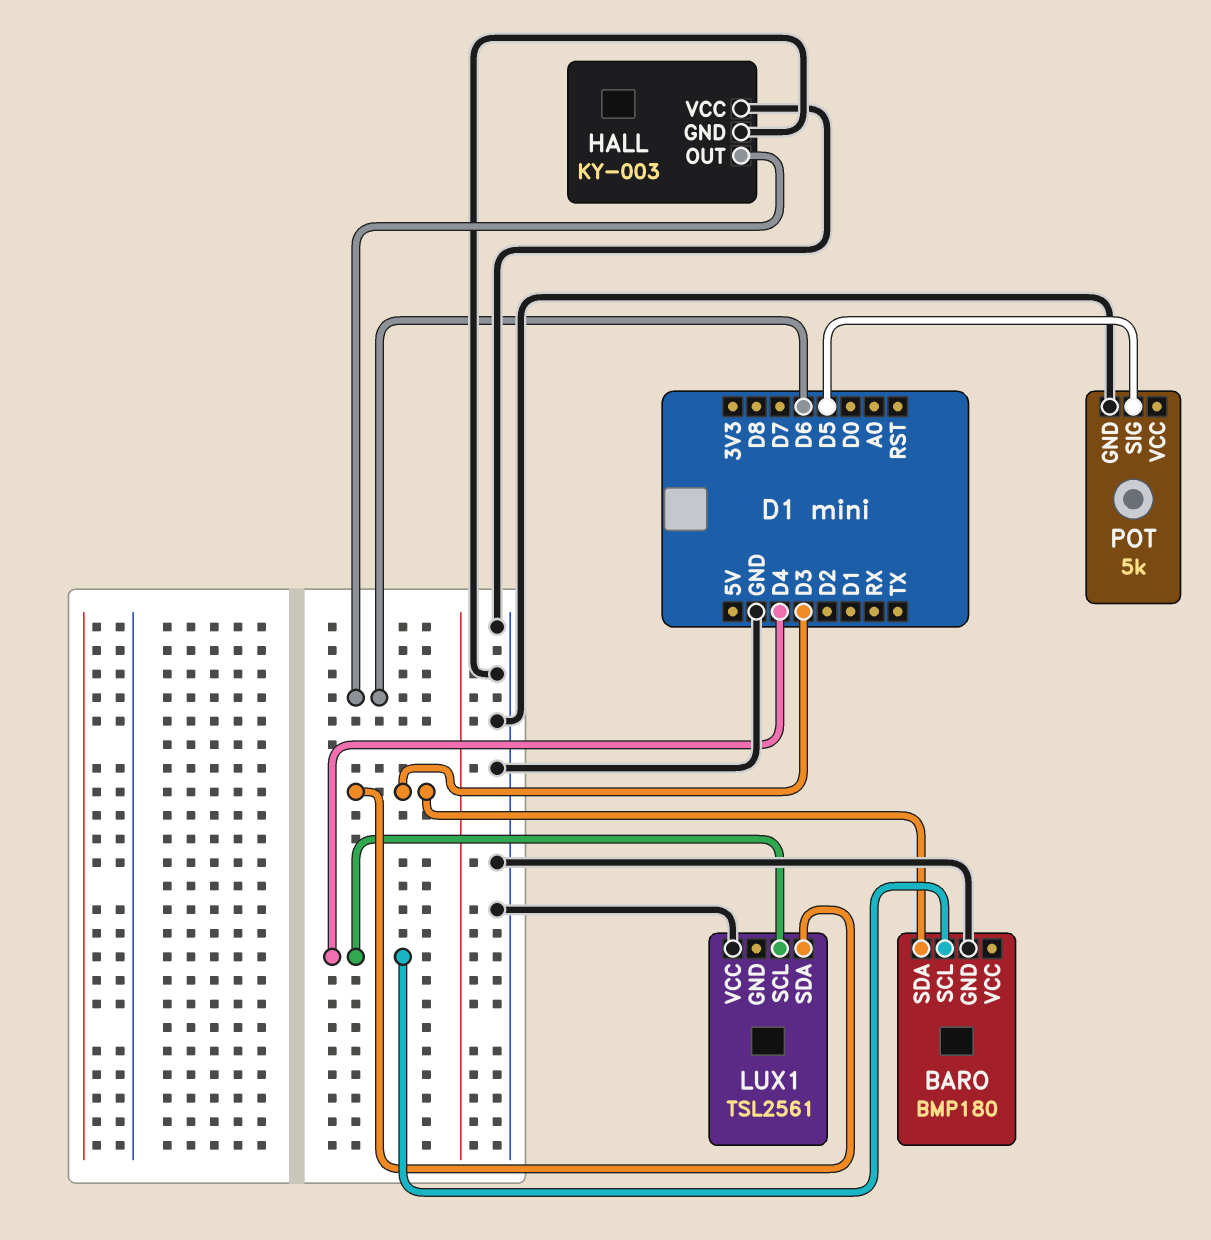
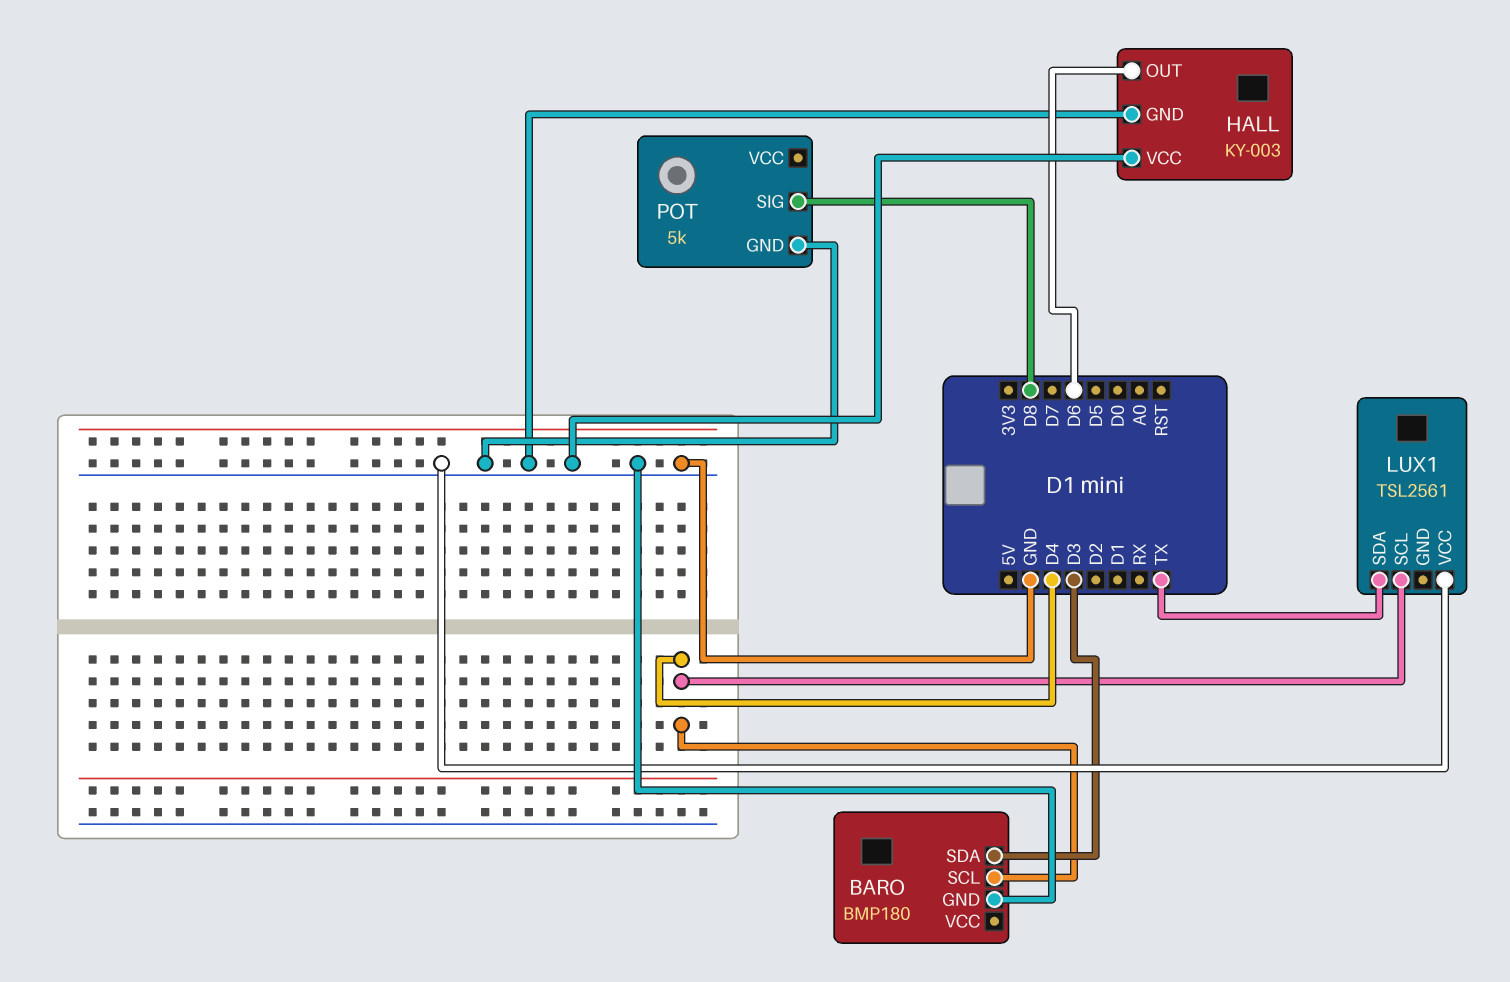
LUX1 pin SDA: D3 -> TX
POT pin SIG: D5 -> D8

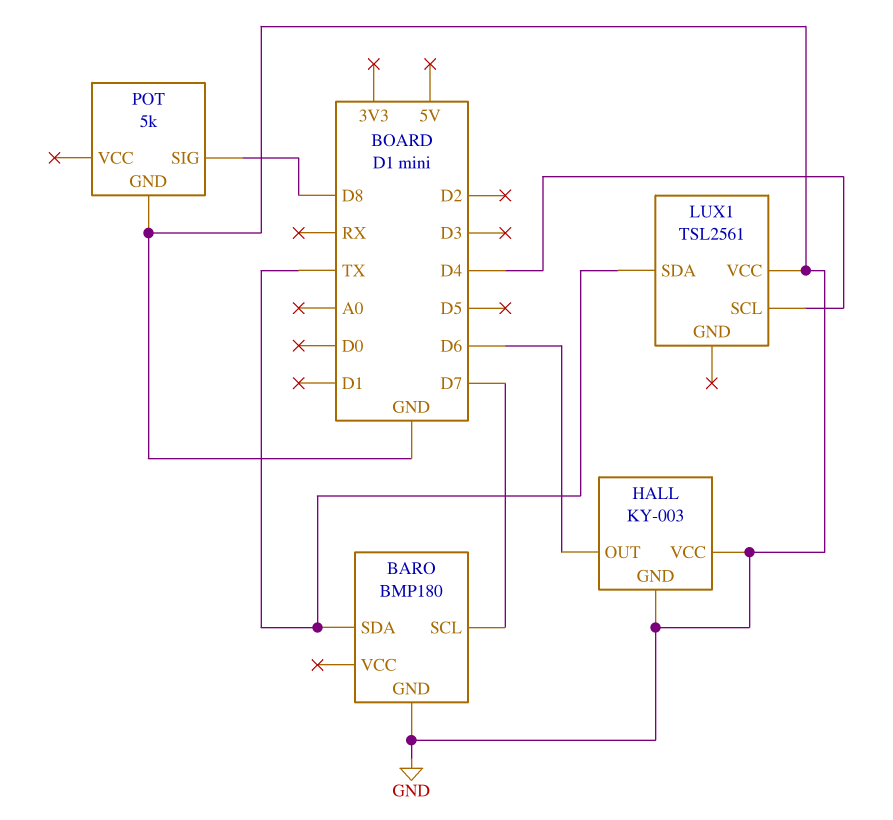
BARO pin SCL: D4 -> D7
BARO pin SDA: D3 -> TX

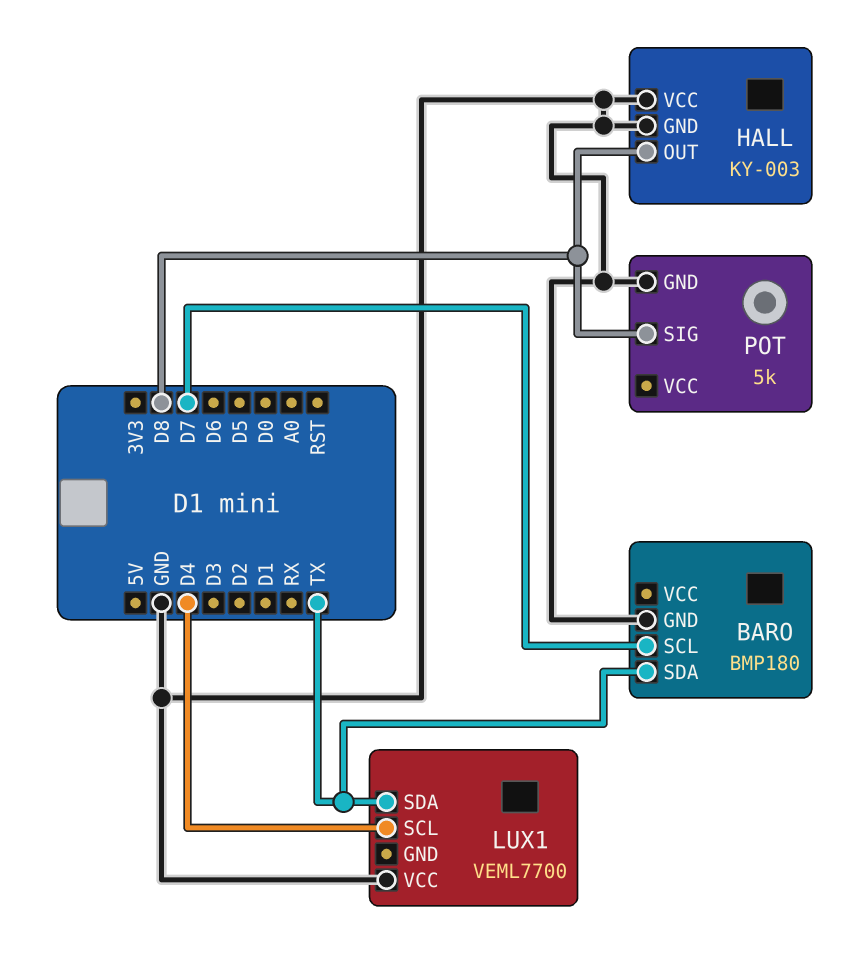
HALL pin OUT: D6 -> D8
LUX1: TSL2561 -> VEML7700

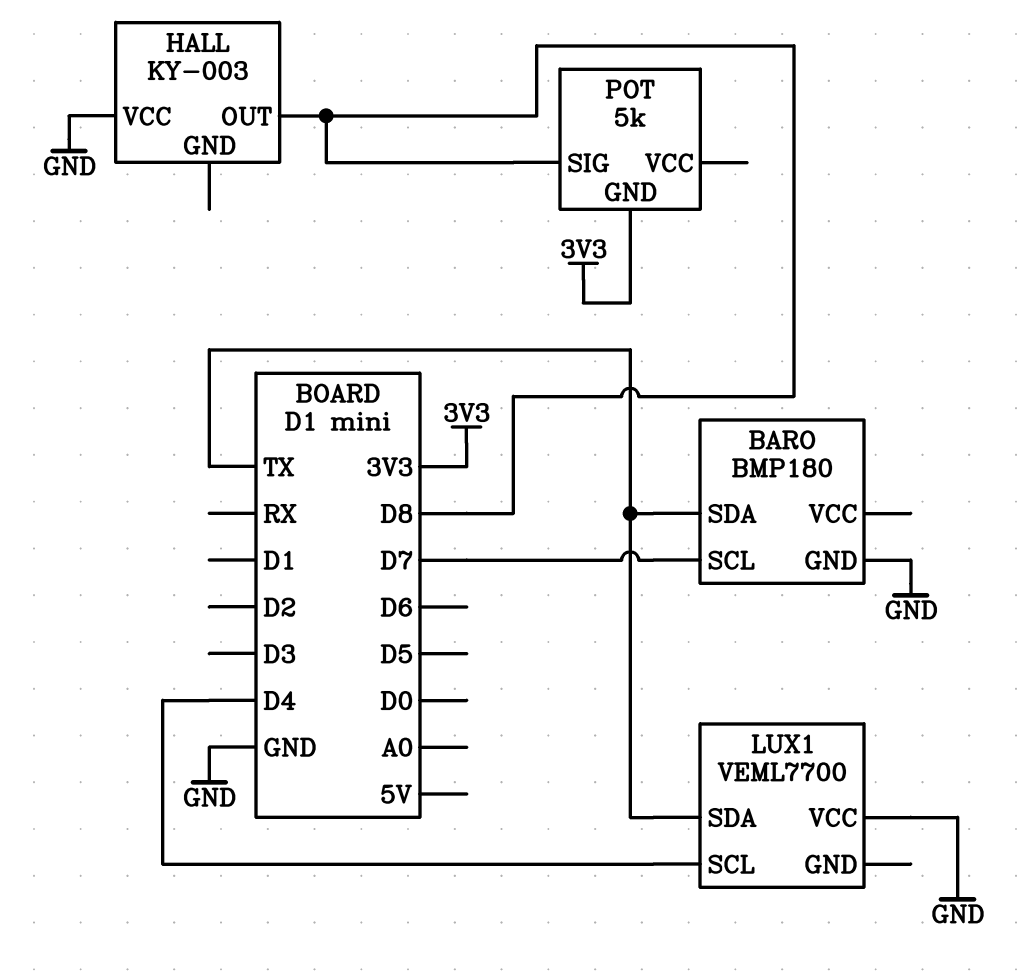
HALL pin GND: GND -> none
POT pin GND: GND -> 3V3

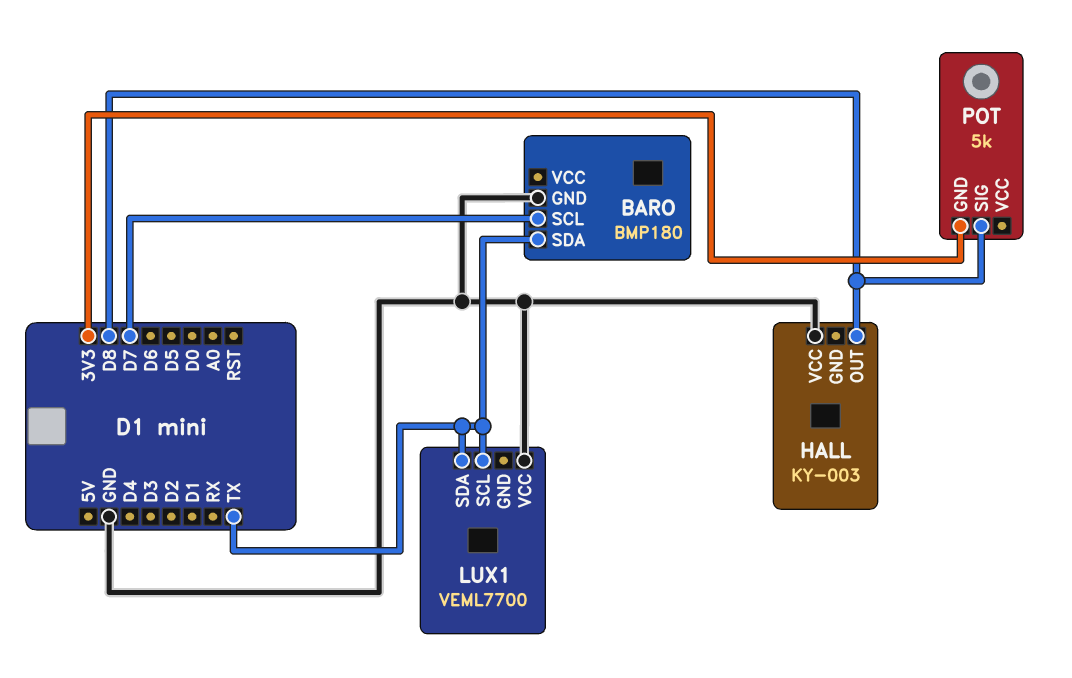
LUX1 pin SCL: D4 -> TX

